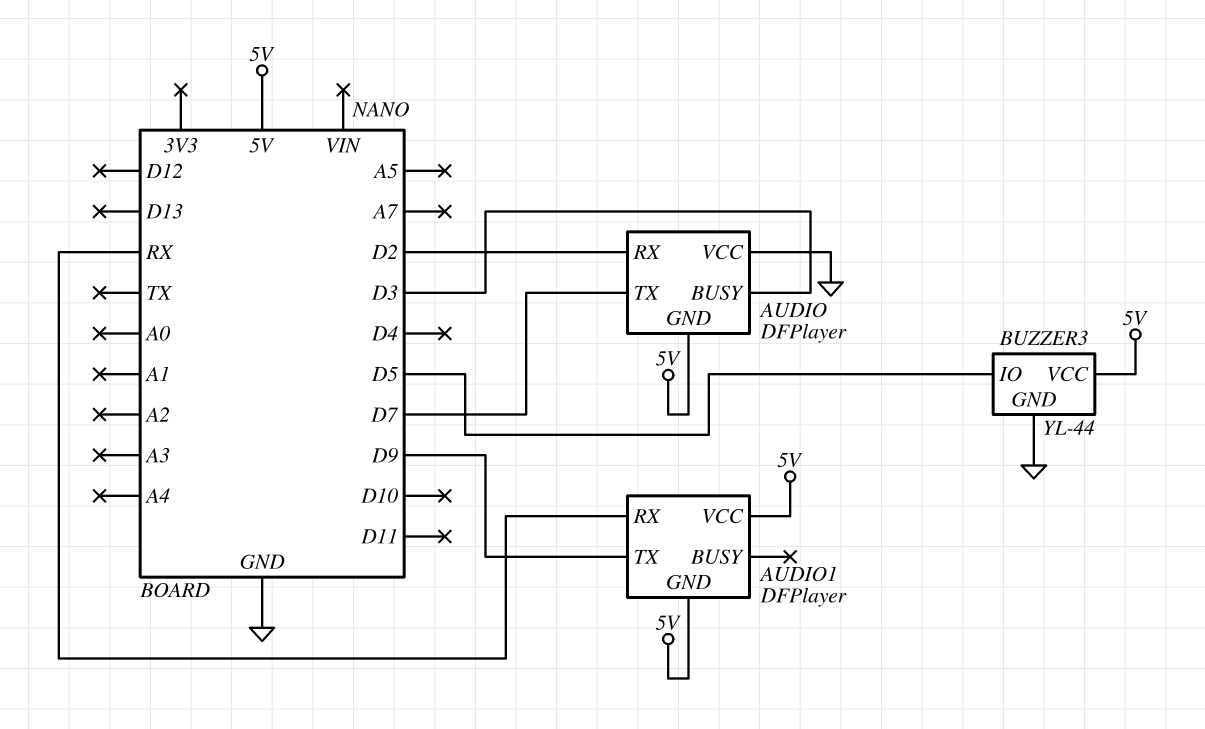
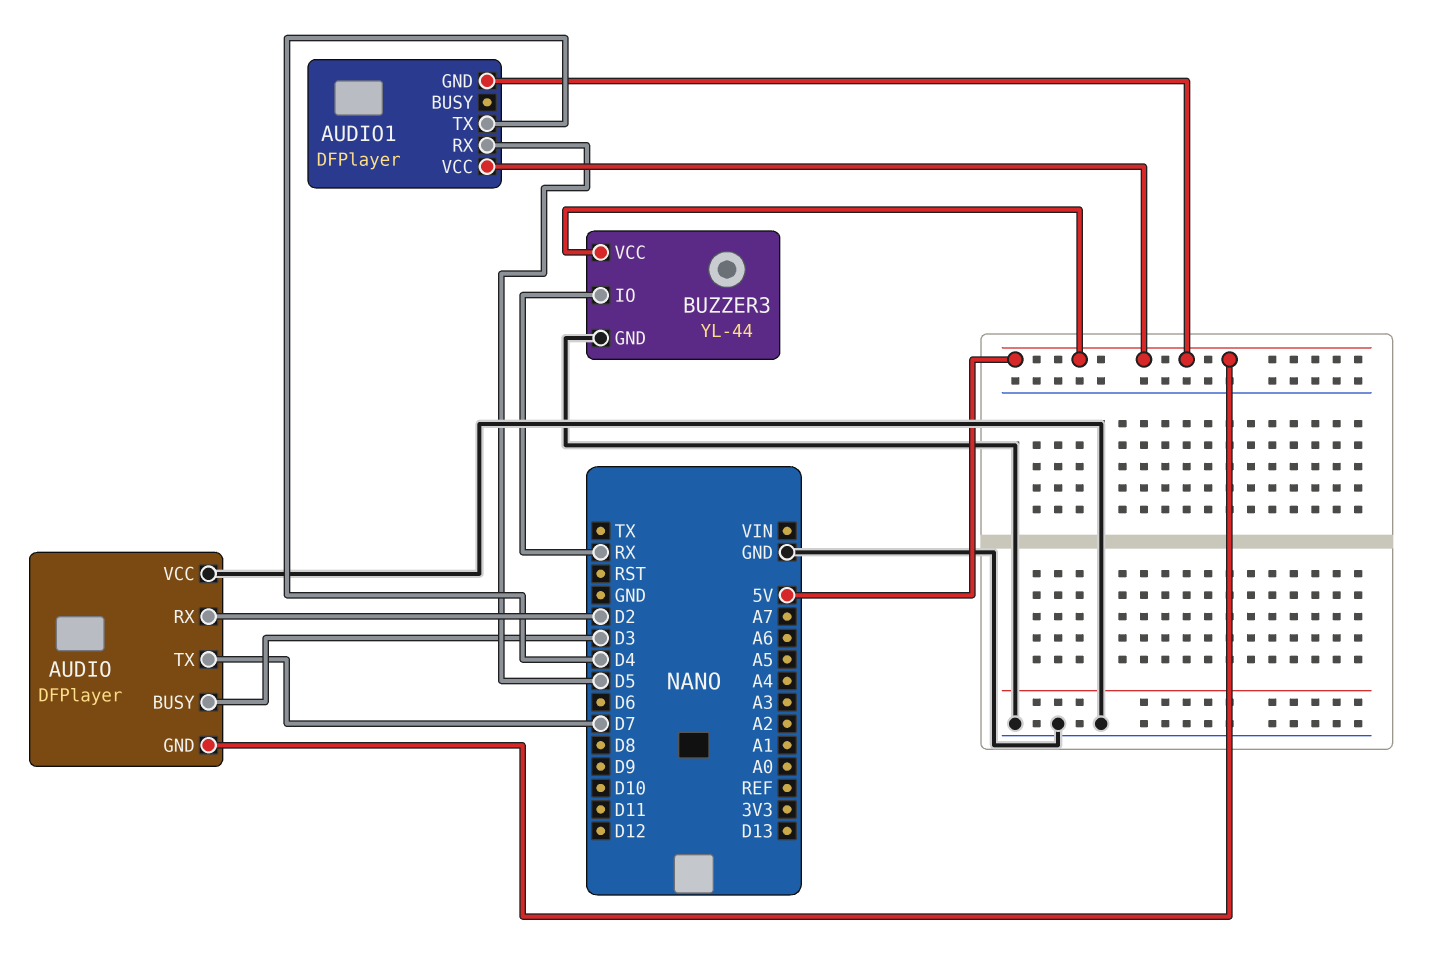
AUDIO1 pin RX: RX -> D5
AUDIO1 pin TX: D9 -> D4
BUZZER3 pin IO: D5 -> RX

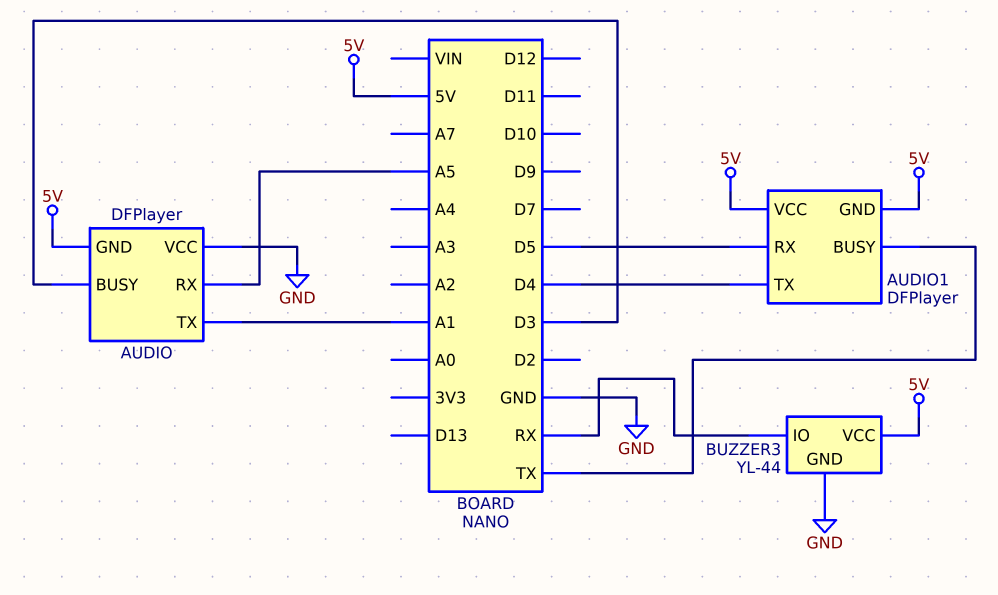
AUDIO pin RX: D2 -> A5
AUDIO pin TX: D7 -> A1
AUDIO1 pin BUSY: none -> TX

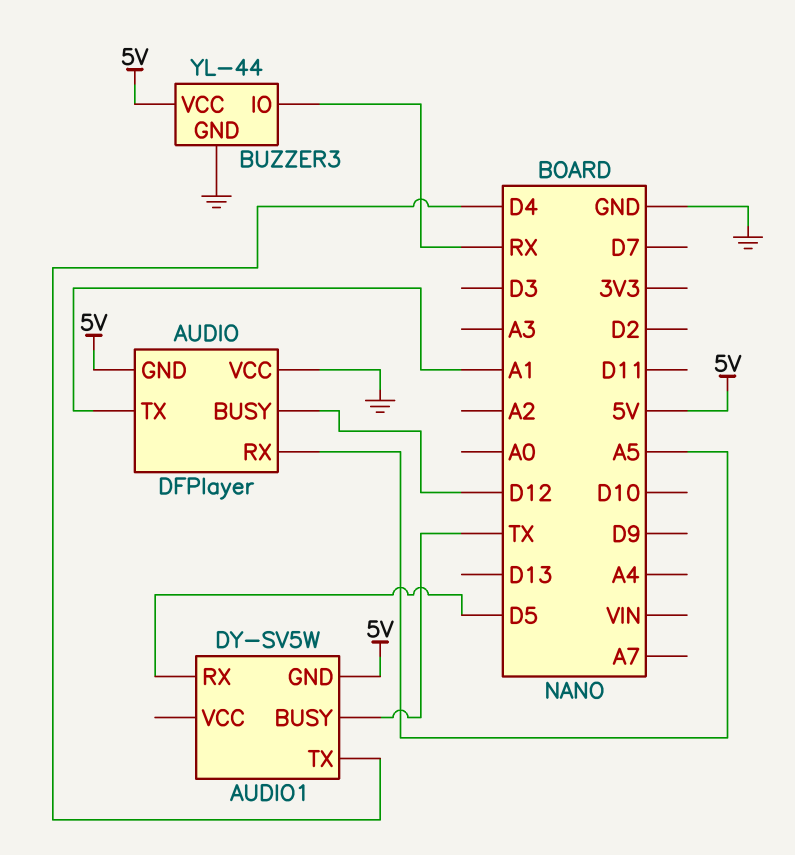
AUDIO pin BUSY: D3 -> D12
AUDIO1: DFPlayer -> DY-SV5W
AUDIO1 pin VCC: 5V -> none

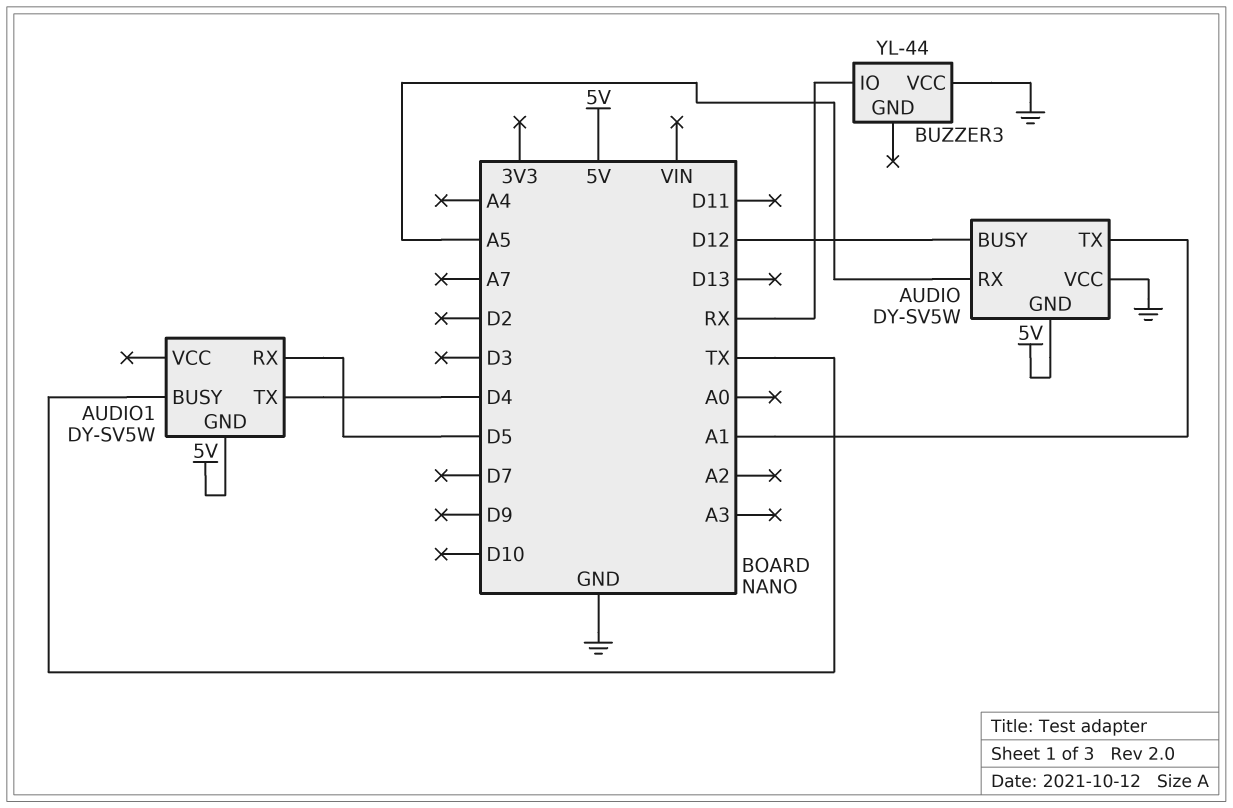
AUDIO: DFPlayer -> DY-SV5W
BUZZER3 pin GND: GND -> none
BUZZER3 pin VCC: 5V -> GND

